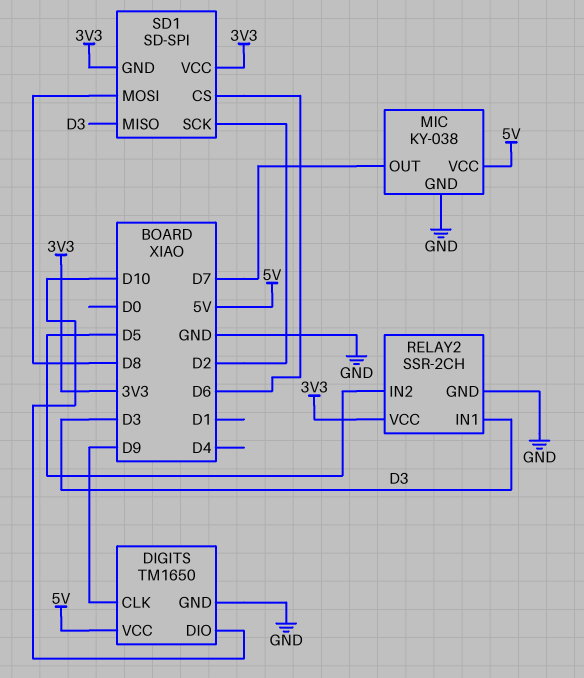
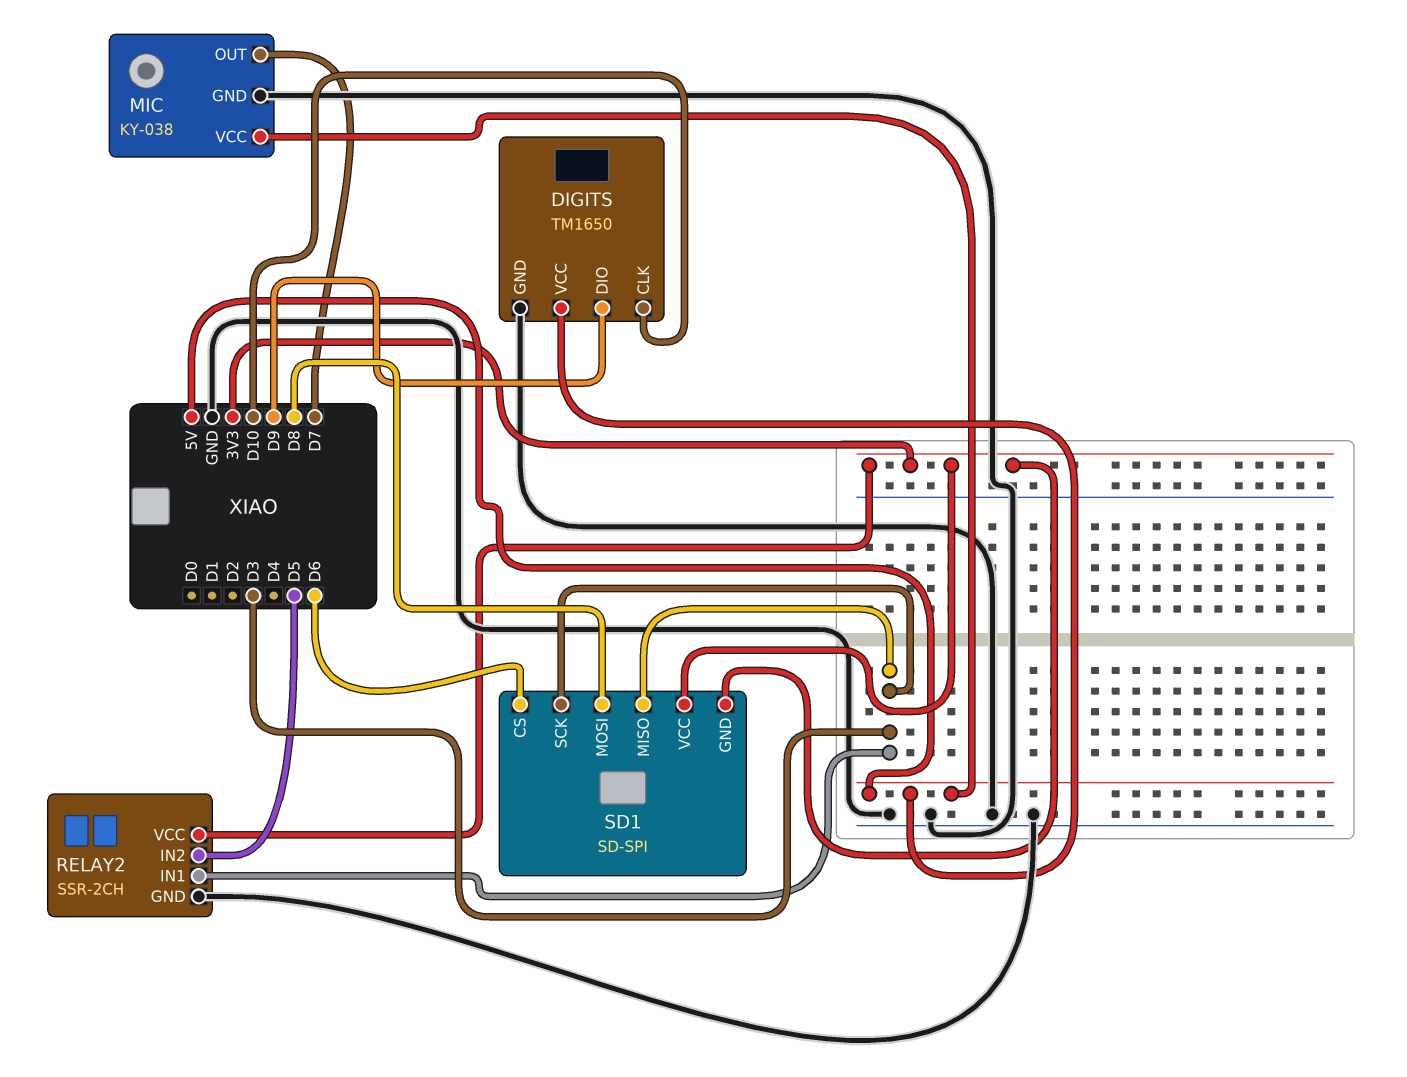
DIGITS pin CLK: D9 -> D10
DIGITS pin DIO: D10 -> D9
SD1 pin SCK: D2 -> D3

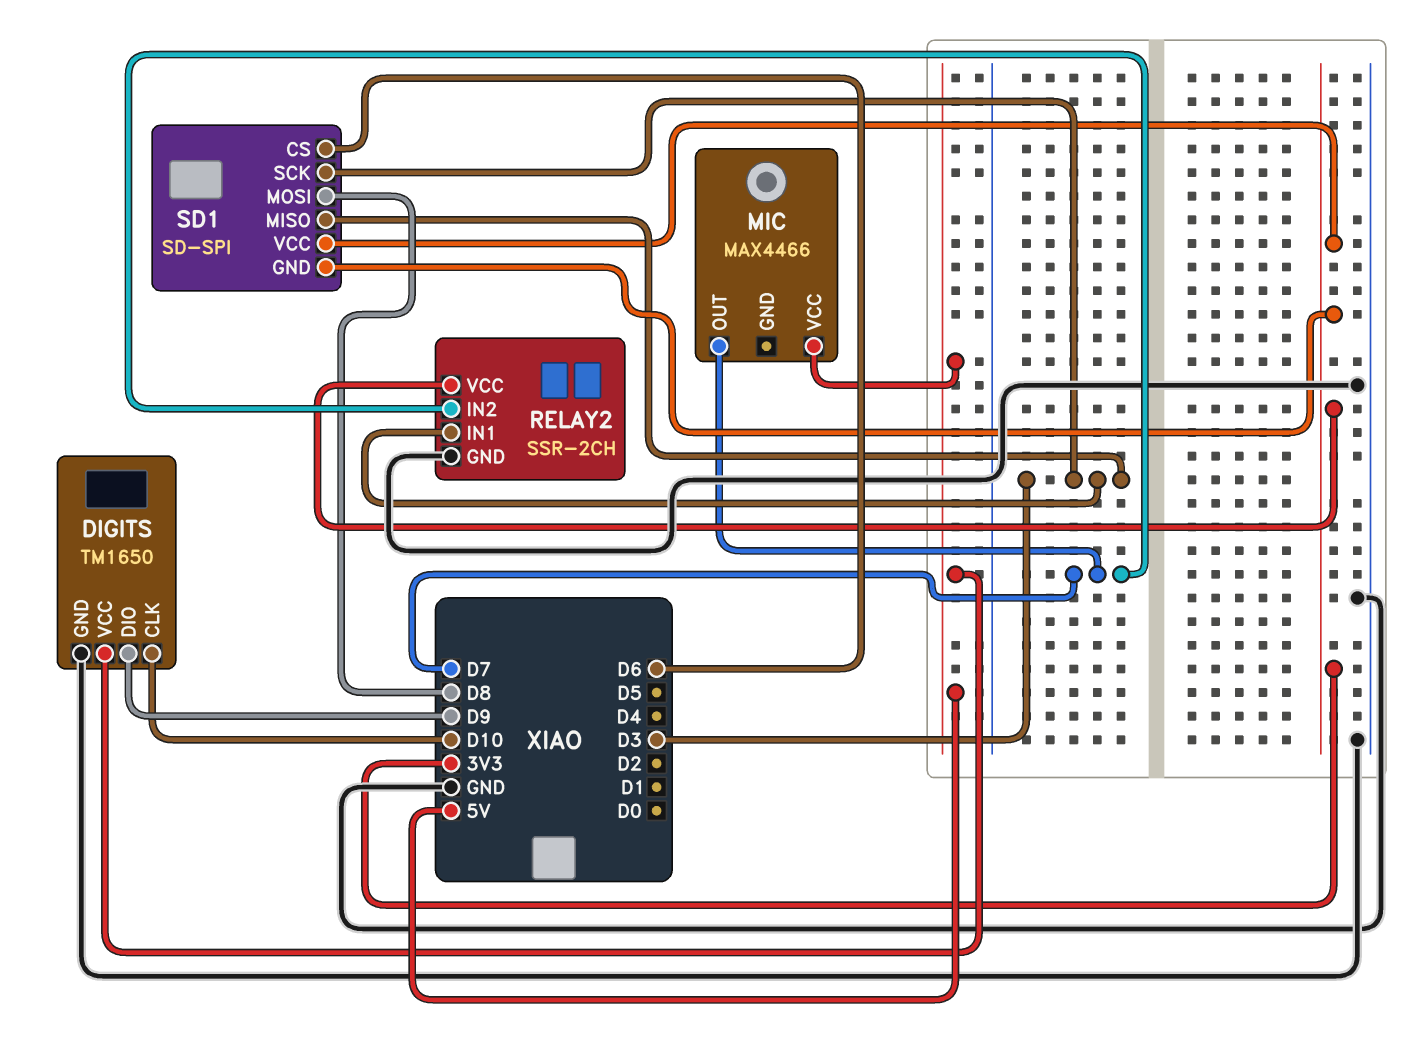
MIC: KY-038 -> MAX4466
MIC pin GND: GND -> none
RELAY2 pin IN2: D5 -> D7

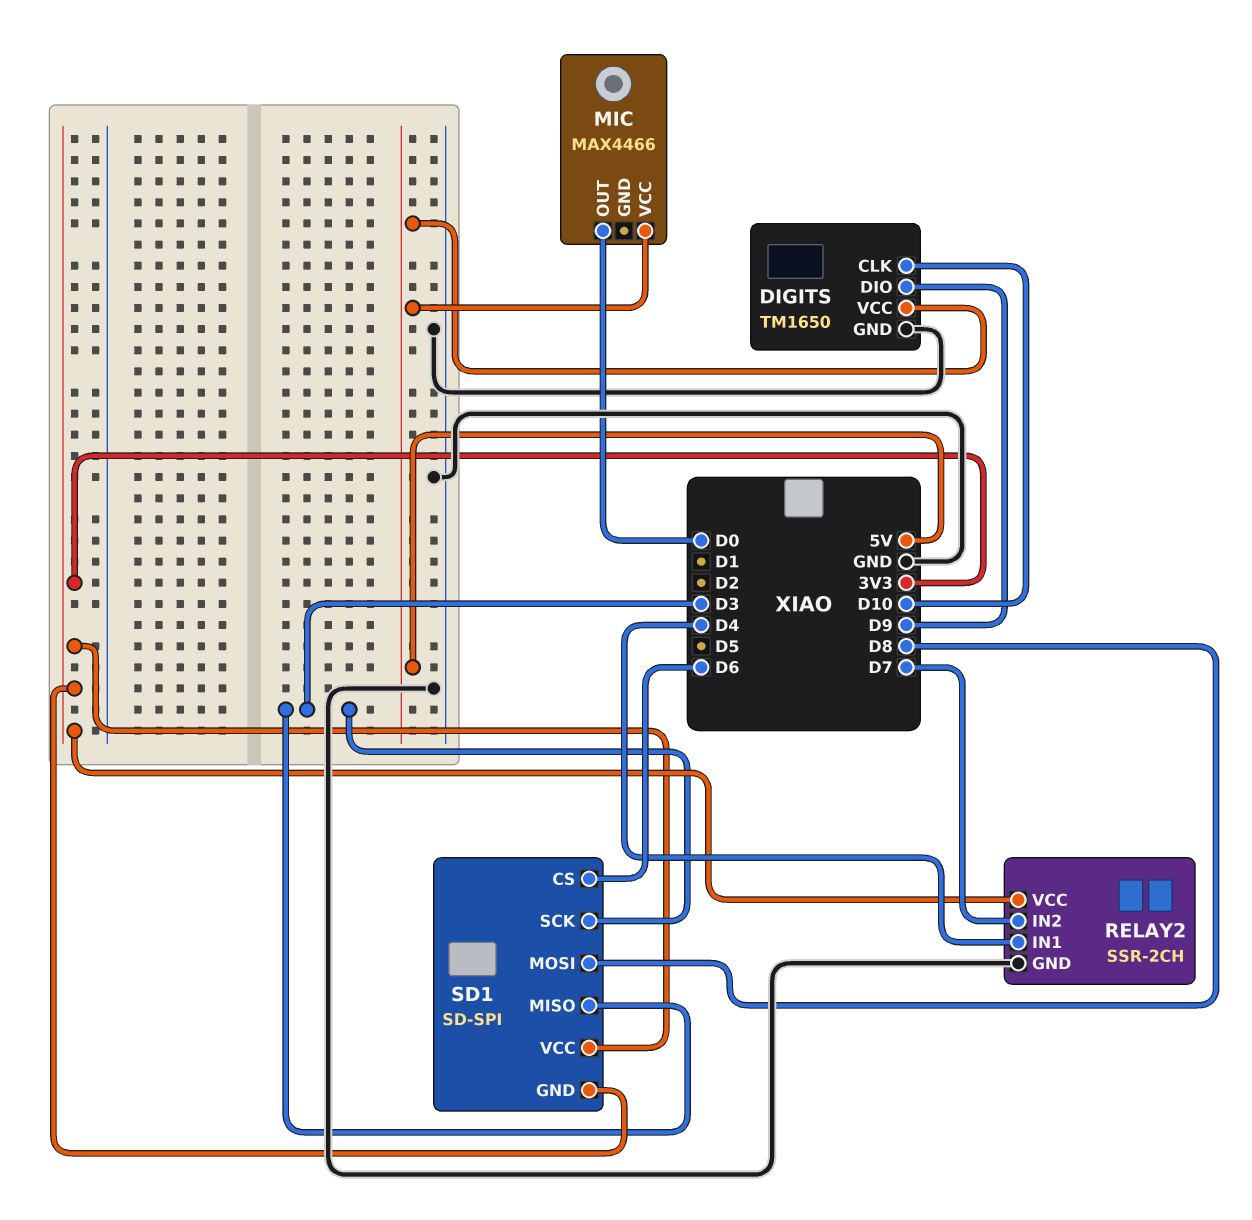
MIC pin OUT: D7 -> D0
RELAY2 pin IN1: D3 -> D4

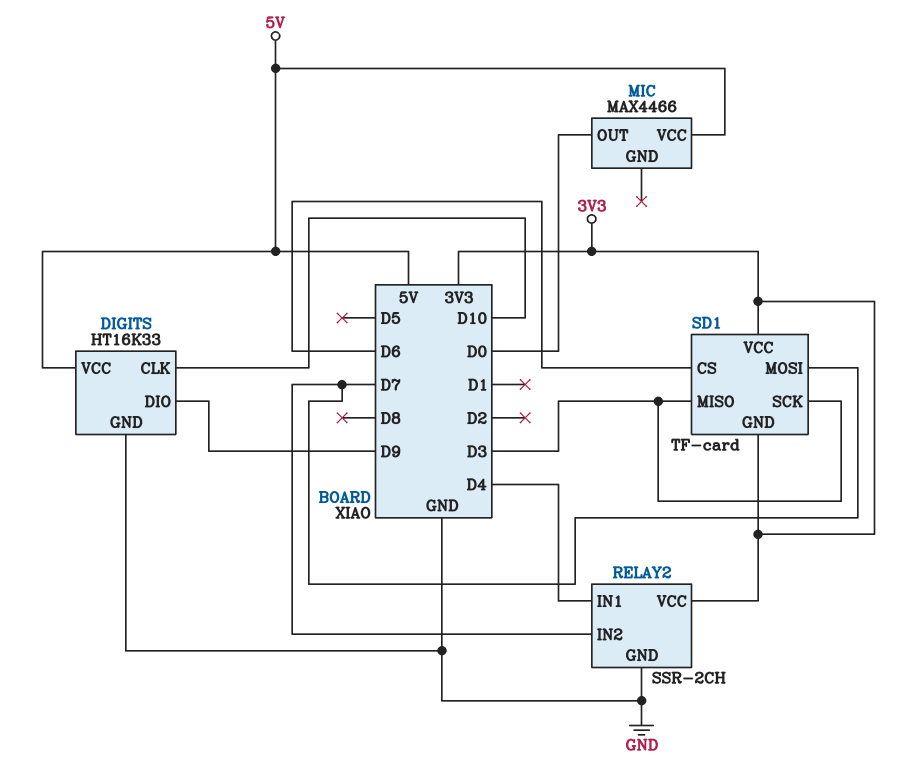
DIGITS: TM1650 -> HT16K33
SD1: SD-SPI -> TF-card
SD1 pin MOSI: D8 -> D7

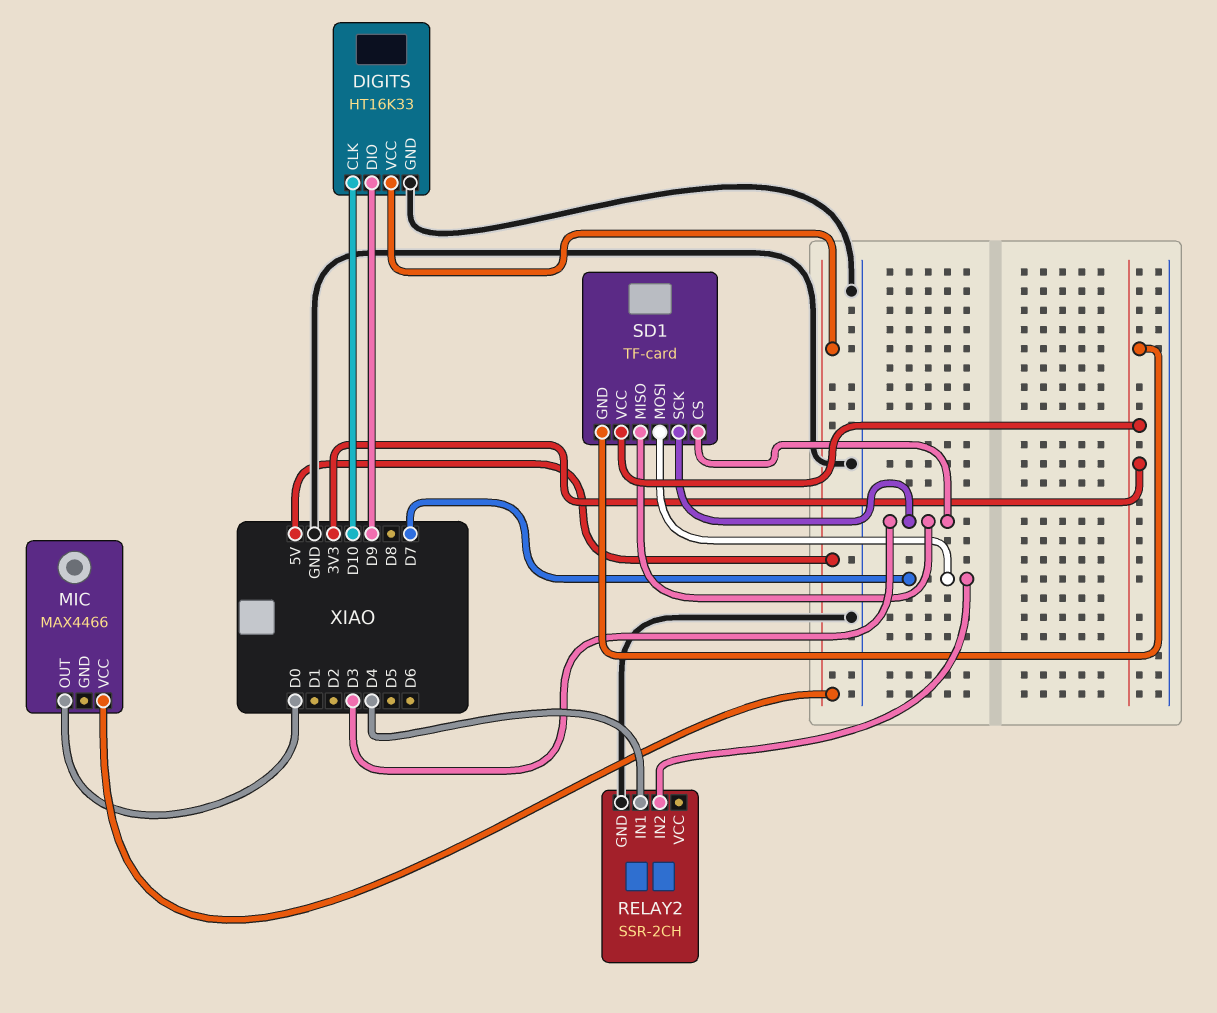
RELAY2 pin VCC: 3V3 -> none
SD1 pin CS: D6 -> D3

